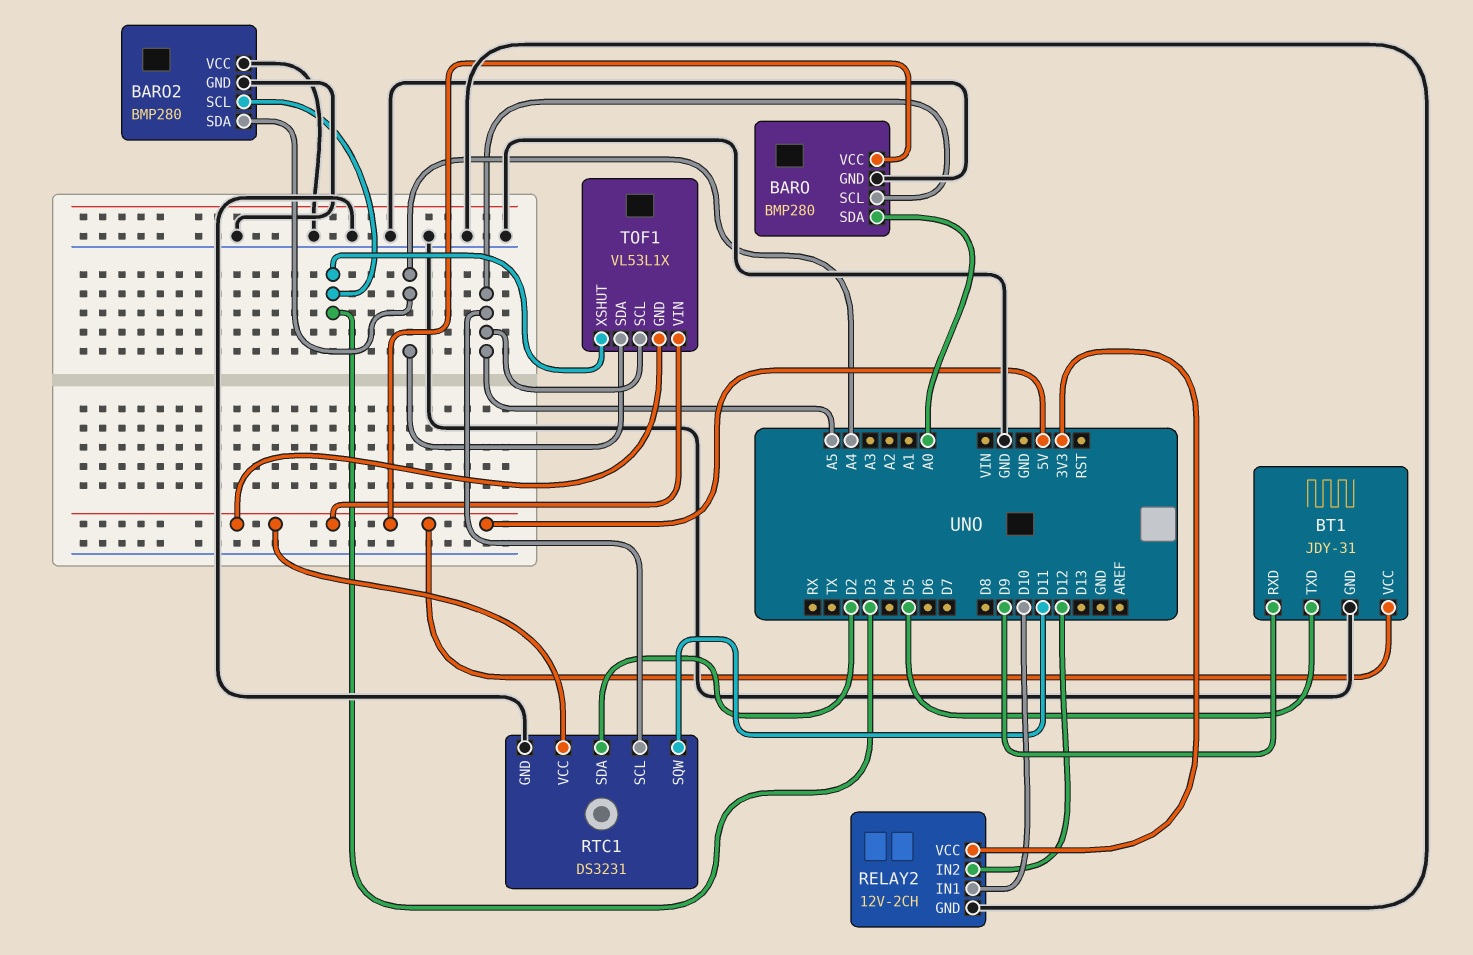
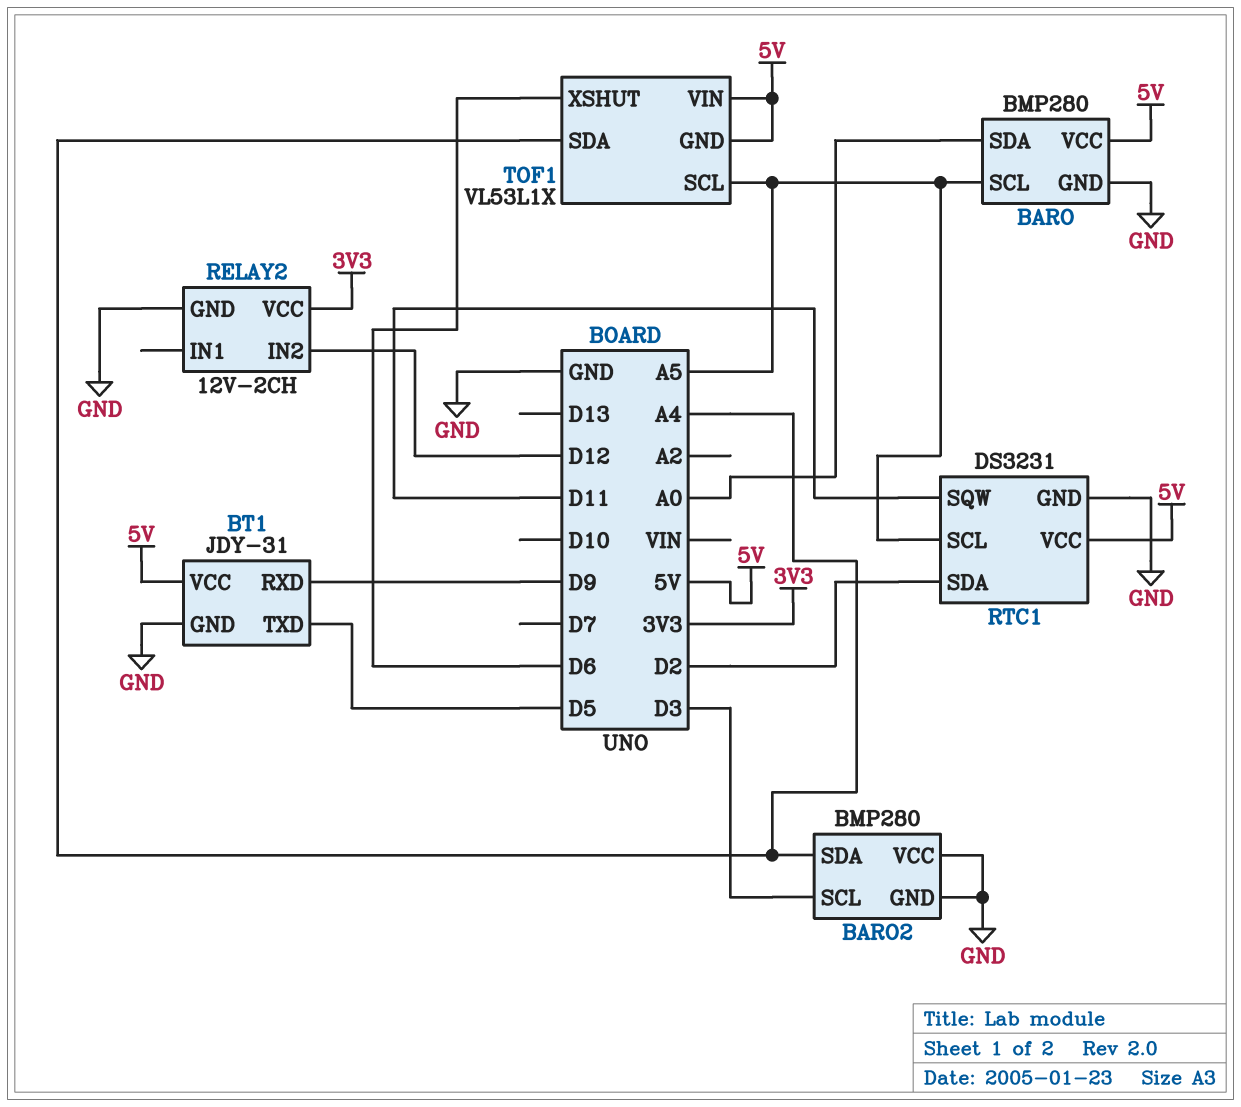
RELAY2 pin IN1: D10 -> none
TOF1 pin XSHUT: D3 -> D6

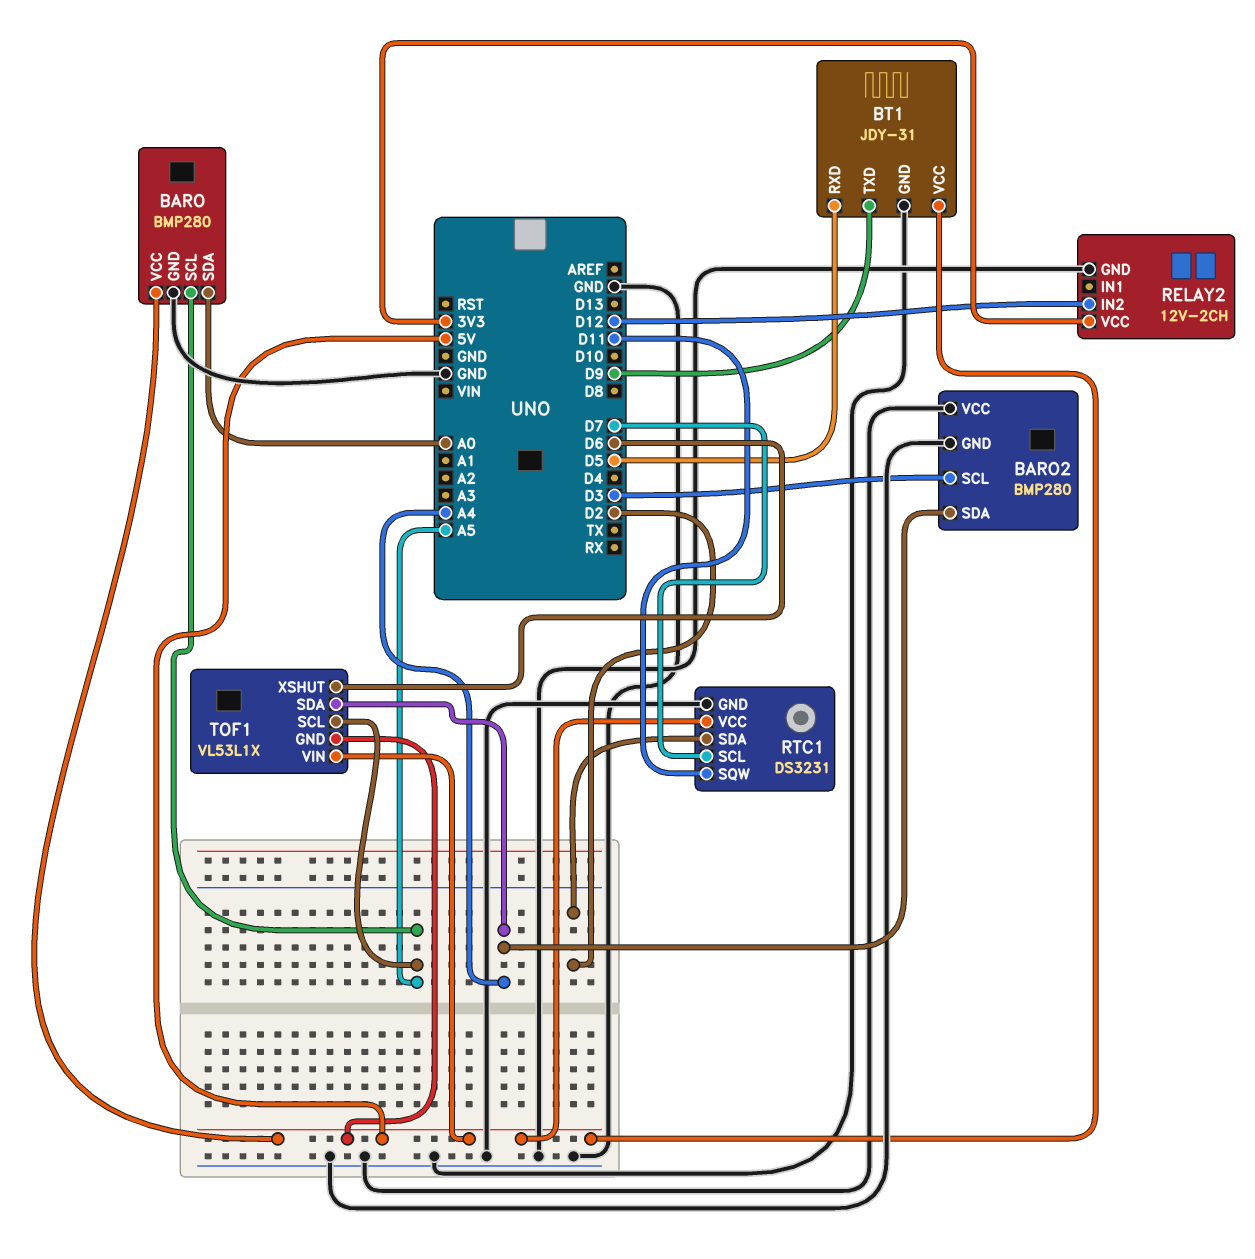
BT1 pin RXD: D9 -> D5
BT1 pin TXD: D5 -> D9
RTC1 pin SCL: A5 -> D7

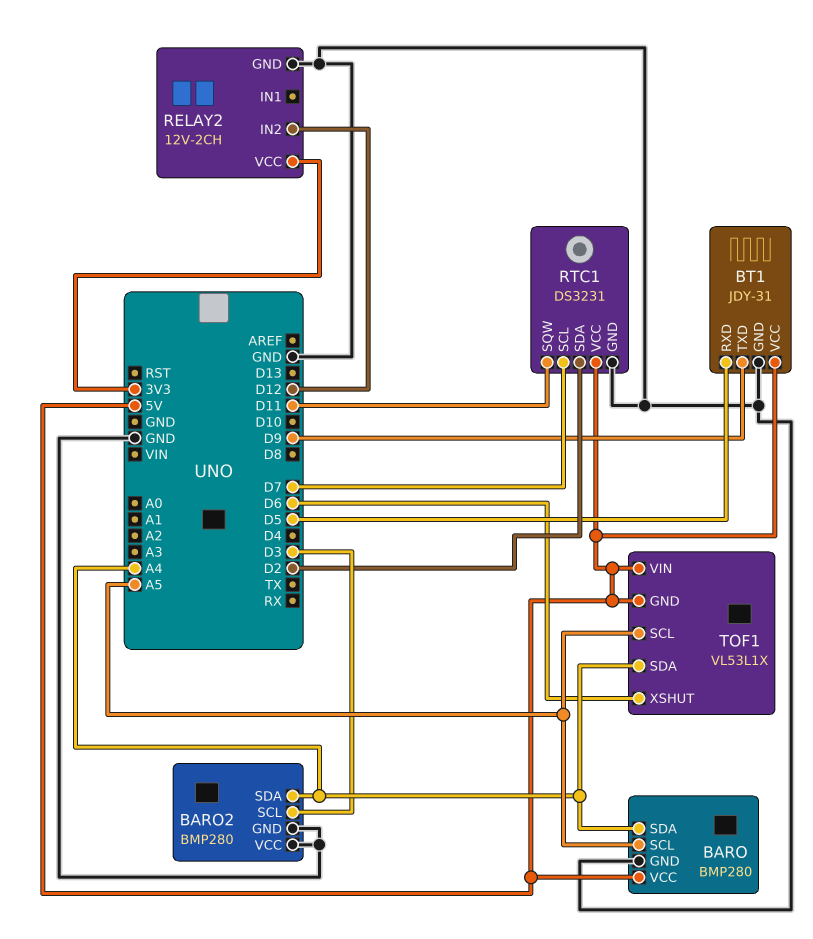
BARO pin SDA: A0 -> A4

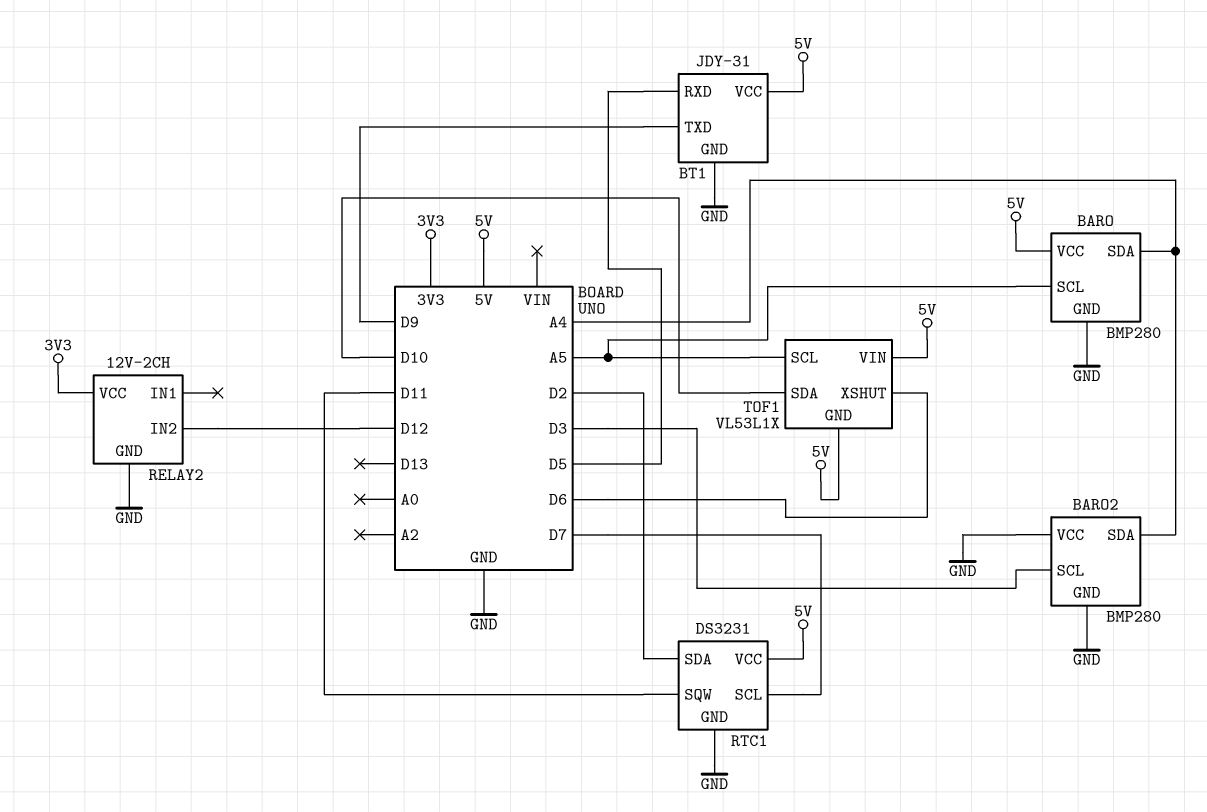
TOF1 pin SDA: A4 -> D10

